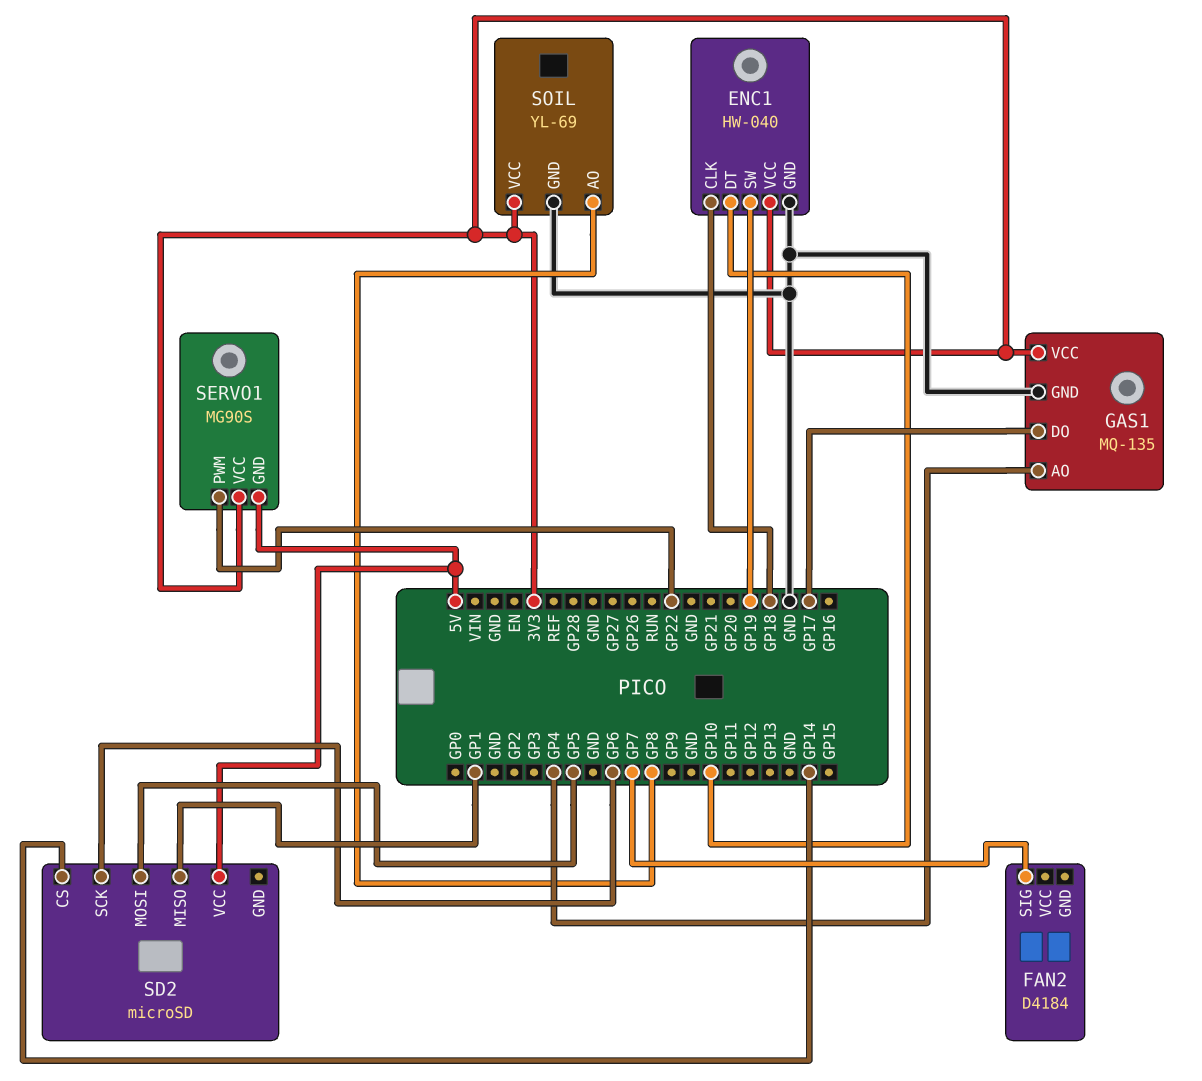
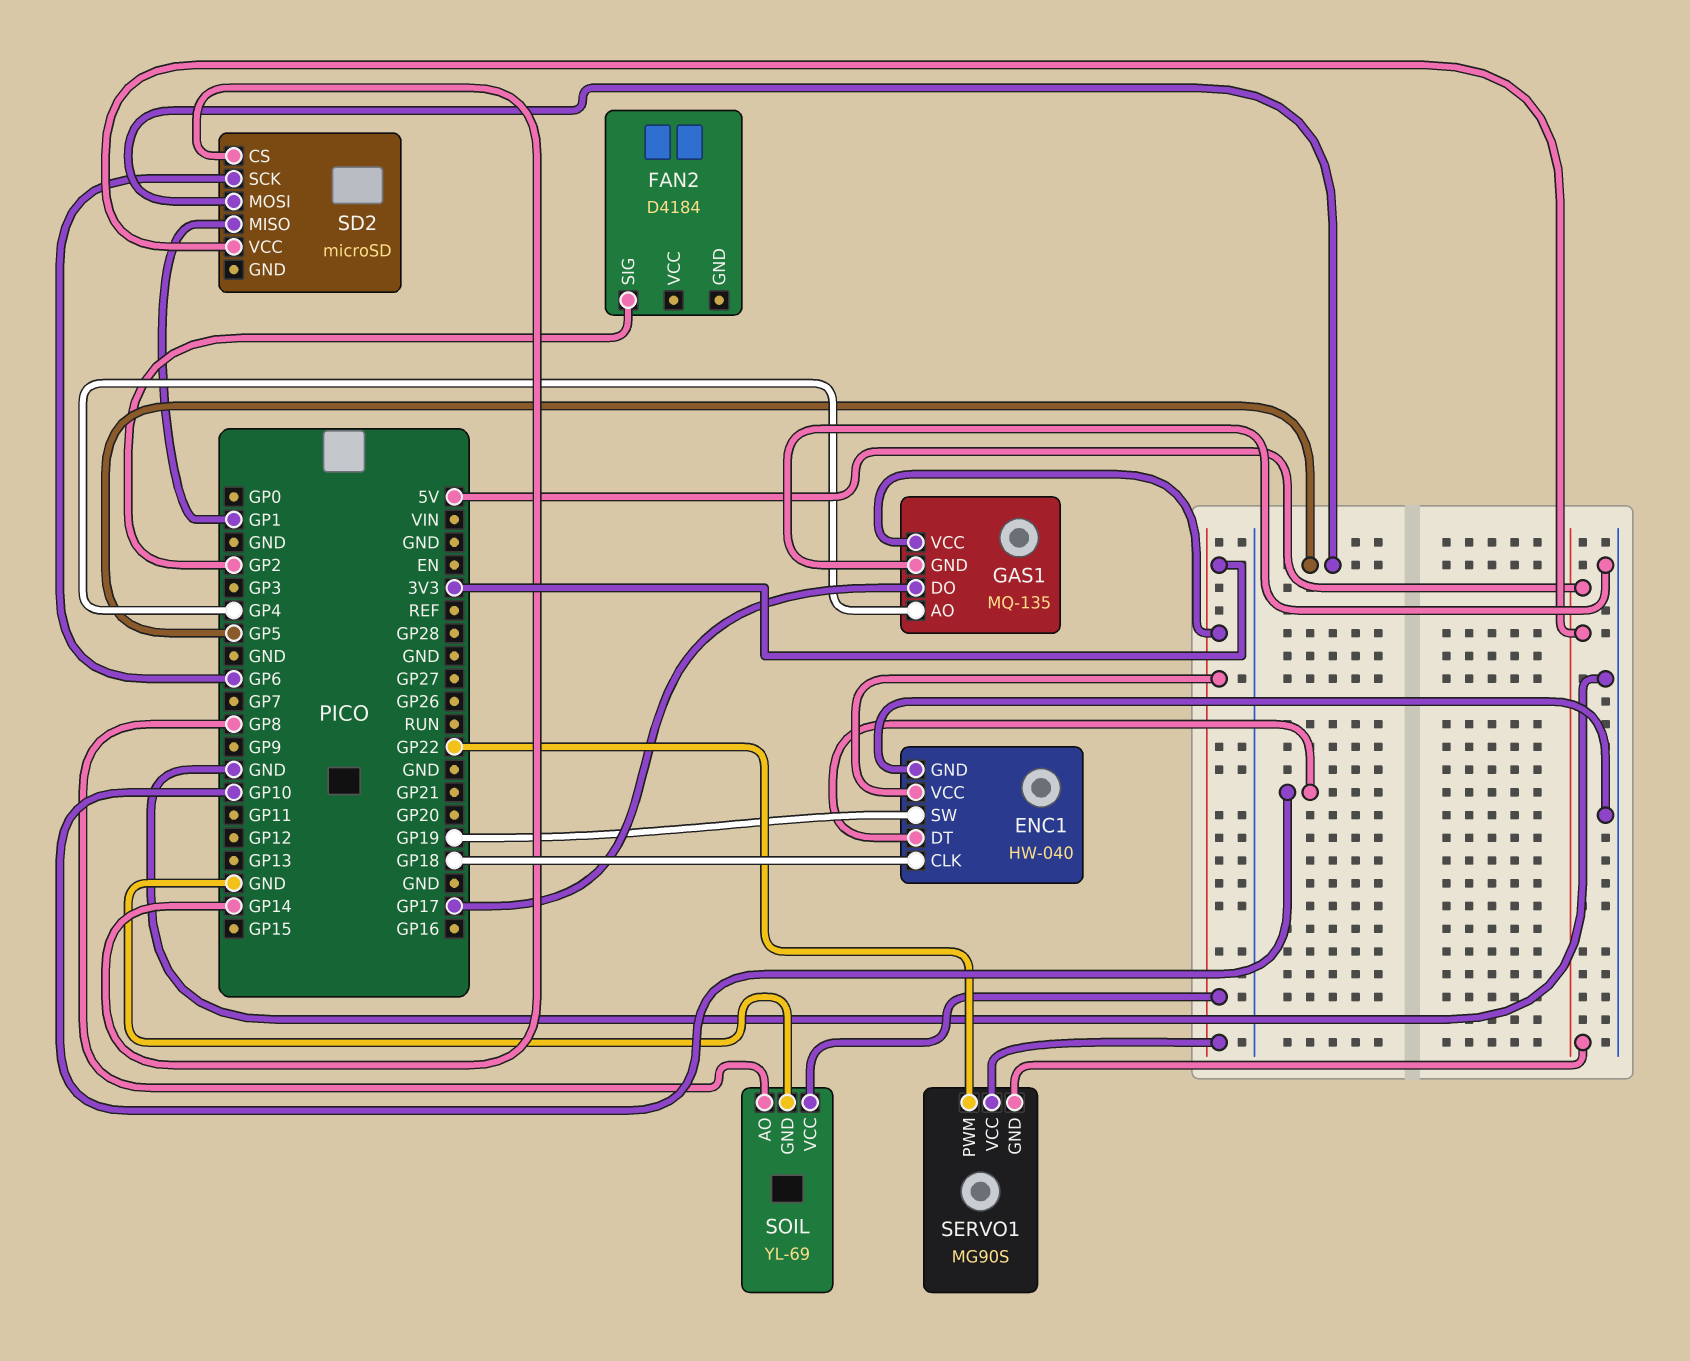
FAN2 pin SIG: GP7 -> GP2

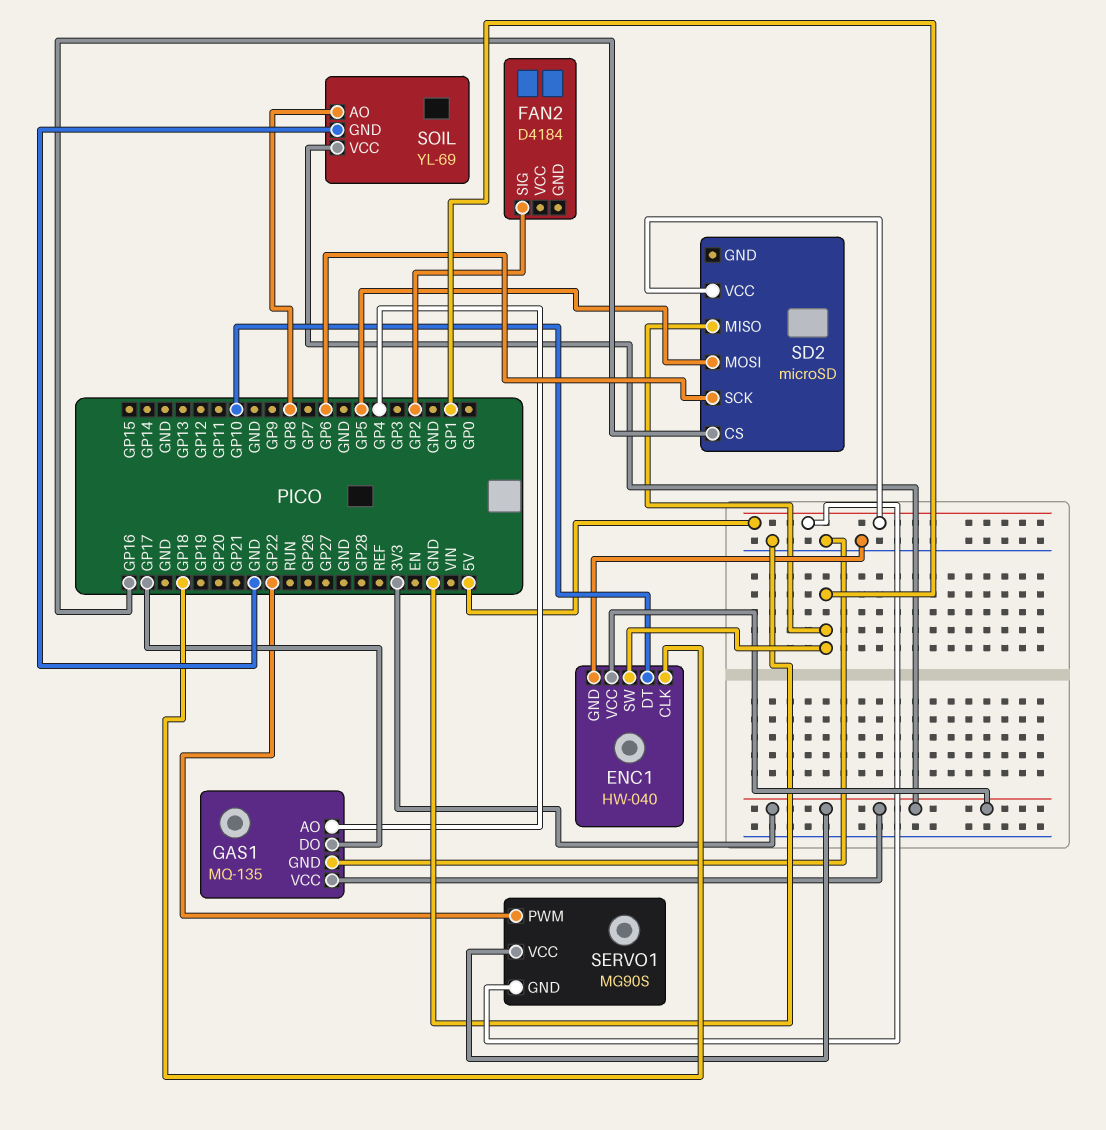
ENC1 pin SW: GP19 -> GP1
SD2 pin CS: GP14 -> GP16

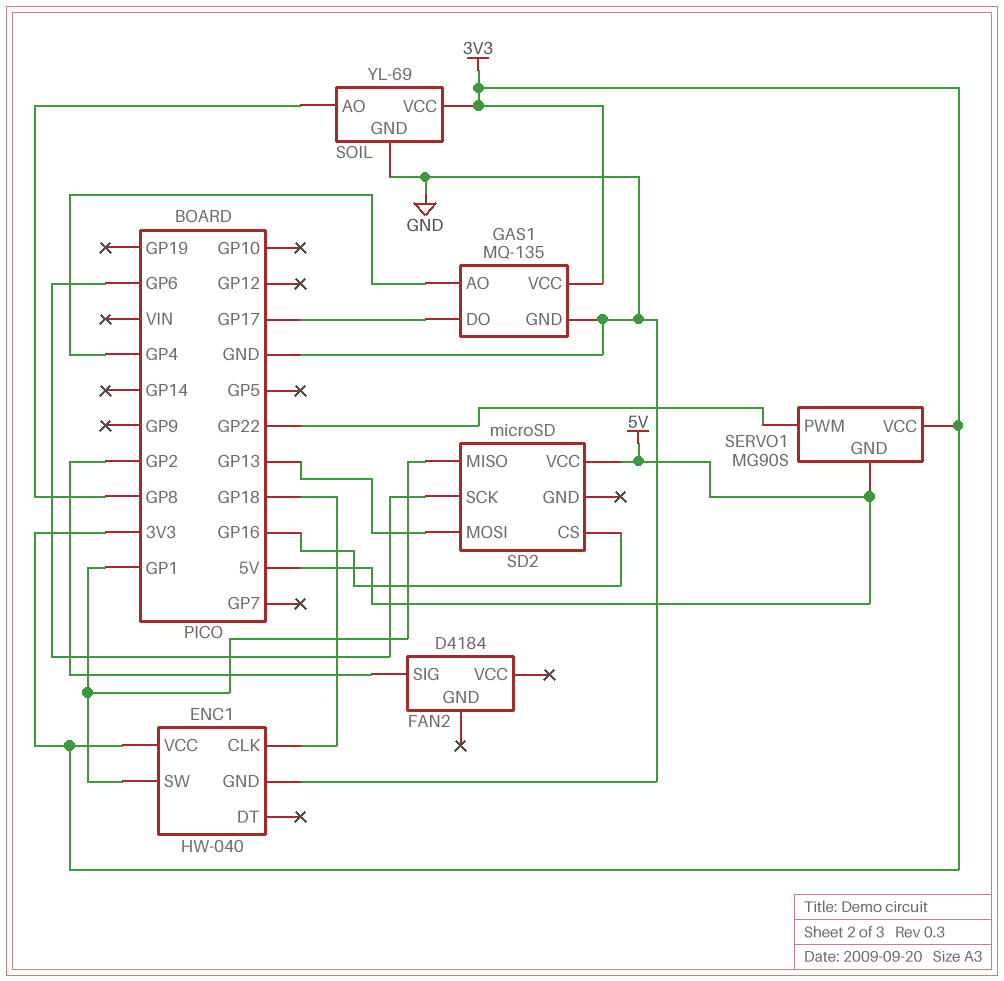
ENC1 pin DT: GP10 -> none
SD2 pin MOSI: GP5 -> GP13

